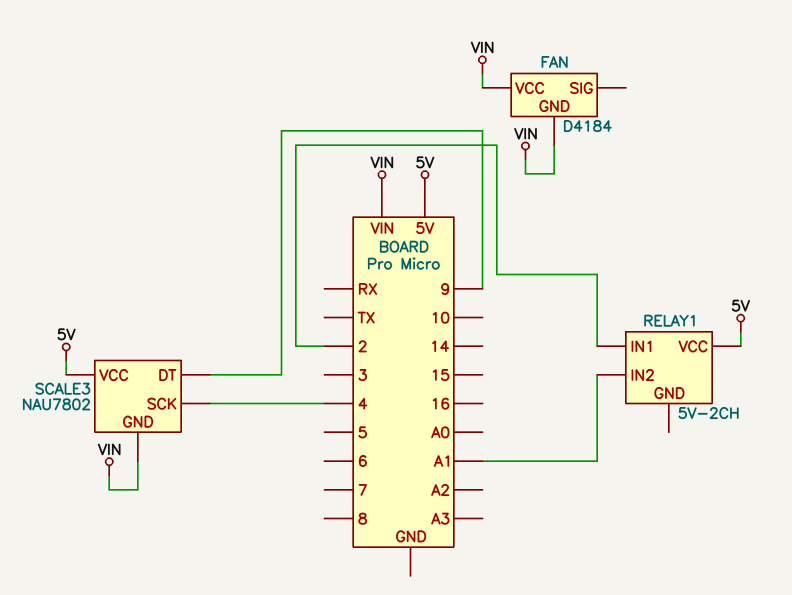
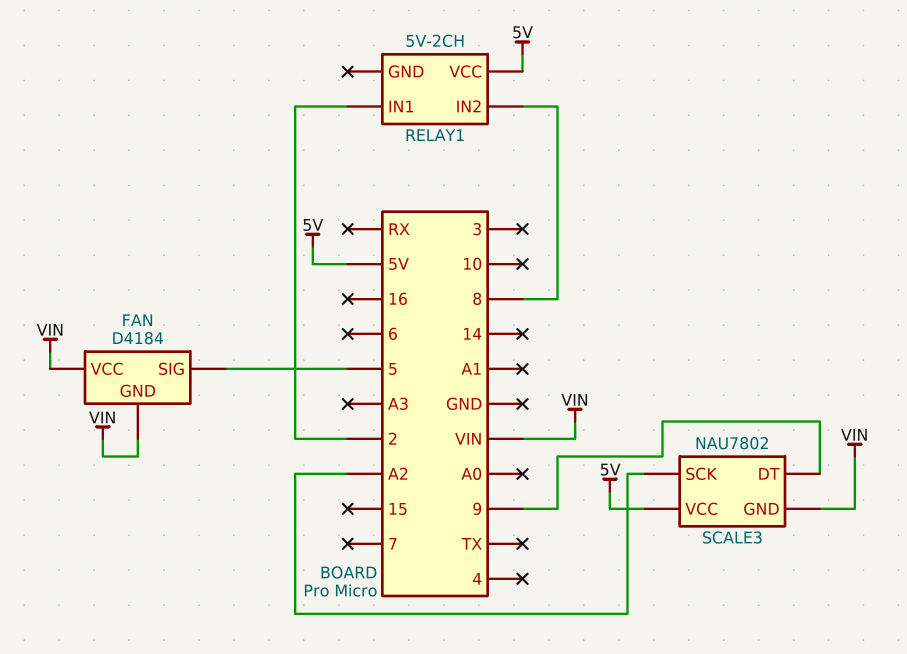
FAN pin SIG: none -> 5
RELAY1 pin IN2: A1 -> 8
SCALE3 pin SCK: 4 -> A2

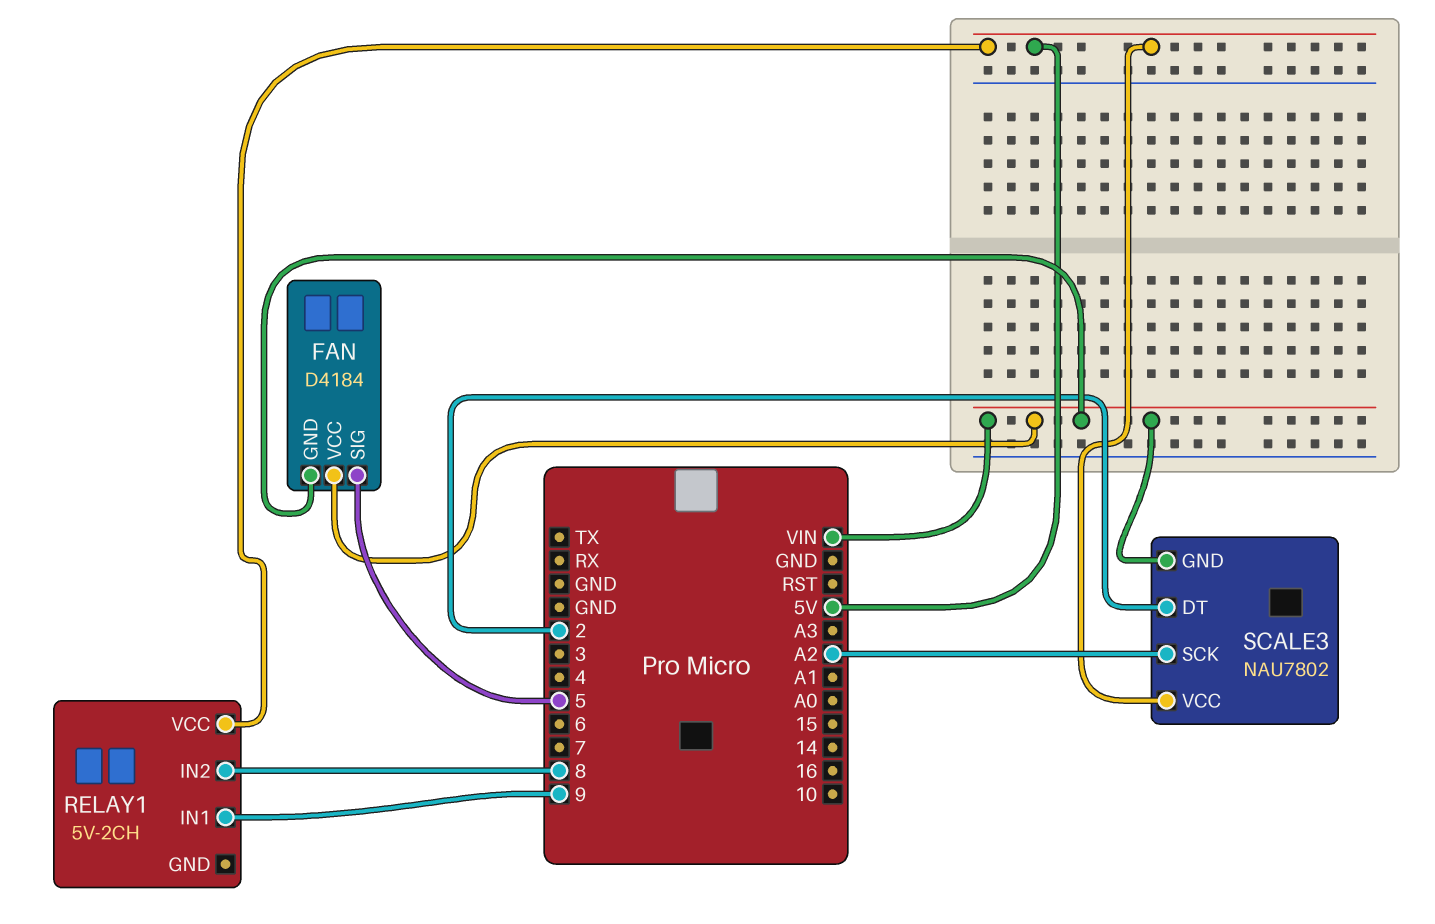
RELAY1 pin IN1: 2 -> 9
SCALE3 pin DT: 9 -> 2

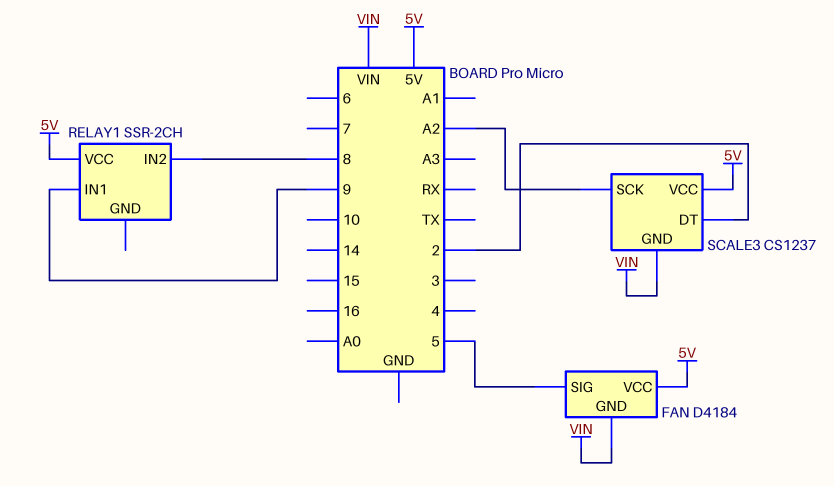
FAN pin VCC: VIN -> 5V
RELAY1: 5V-2CH -> SSR-2CH
SCALE3: NAU7802 -> CS1237

